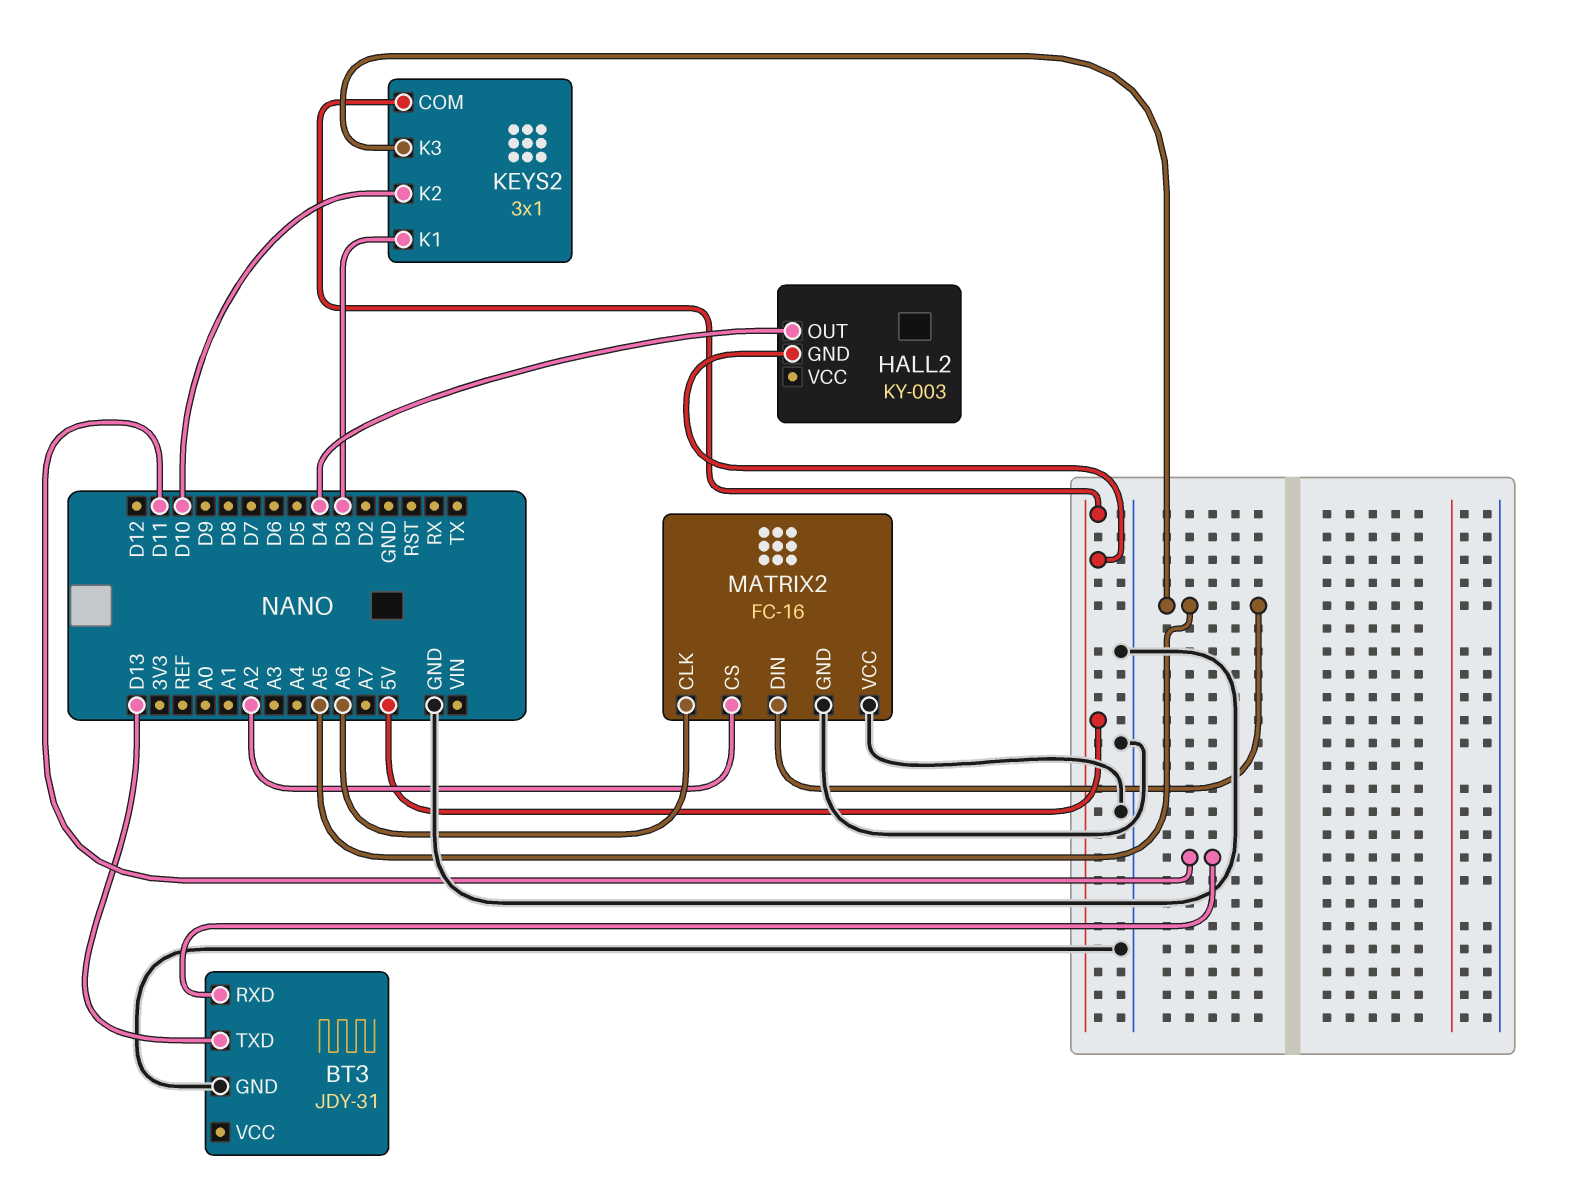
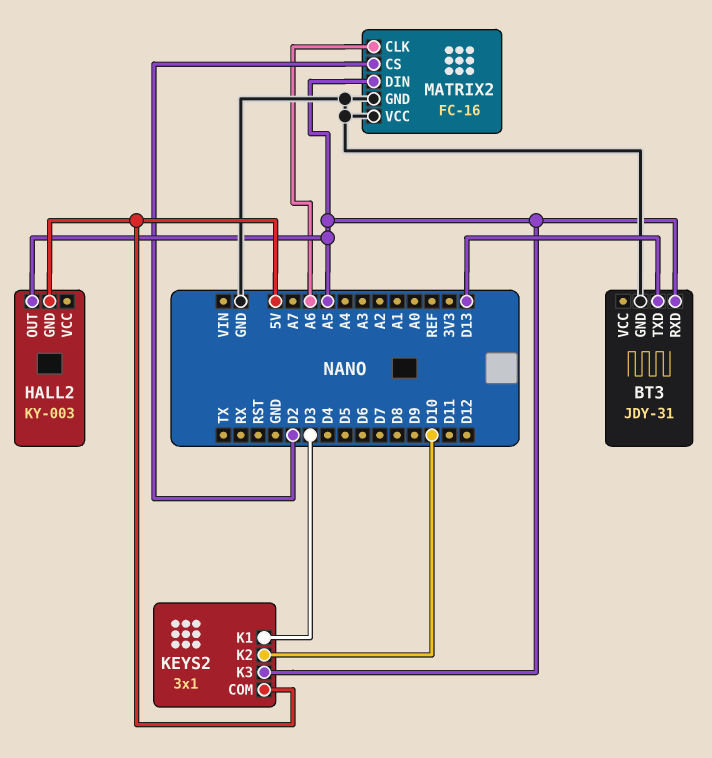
BT3 pin RXD: D11 -> A5
HALL2 pin OUT: D4 -> A5
MATRIX2 pin CS: A2 -> D2

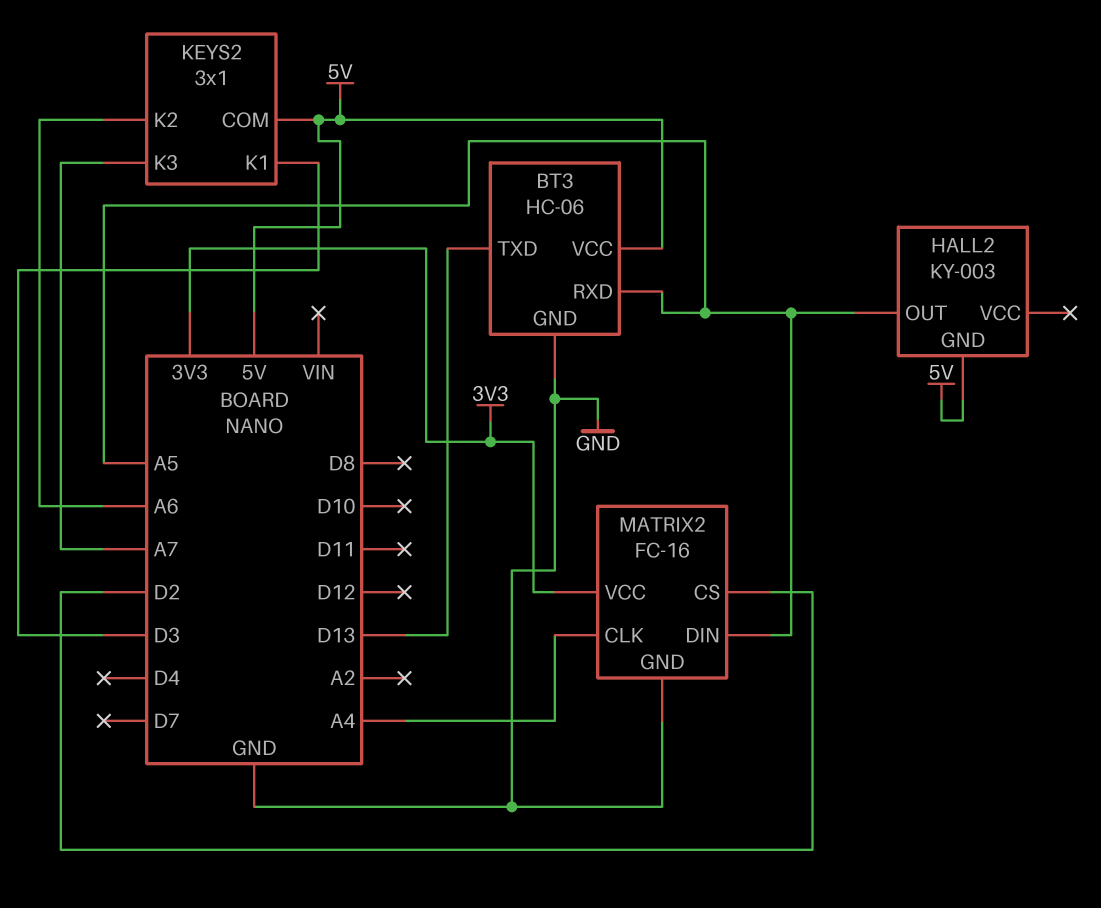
BT3: JDY-31 -> HC-06
BT3 pin VCC: none -> 5V
KEYS2 pin K2: D10 -> A6
KEYS2 pin K3: A5 -> A7
MATRIX2 pin CLK: A6 -> A4
MATRIX2 pin VCC: GND -> 3V3

